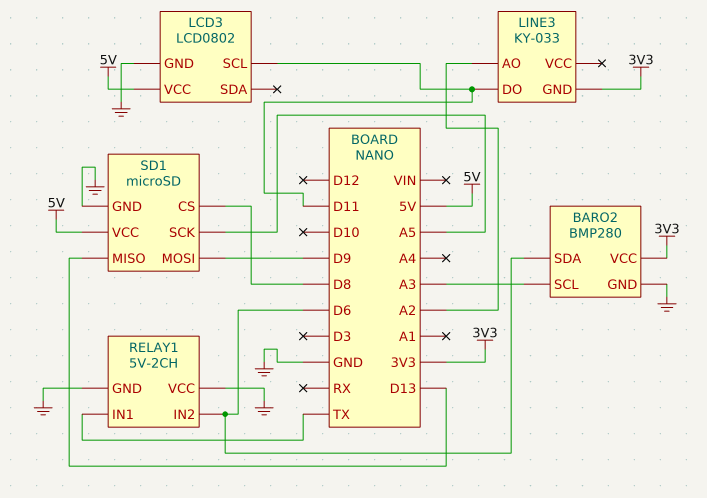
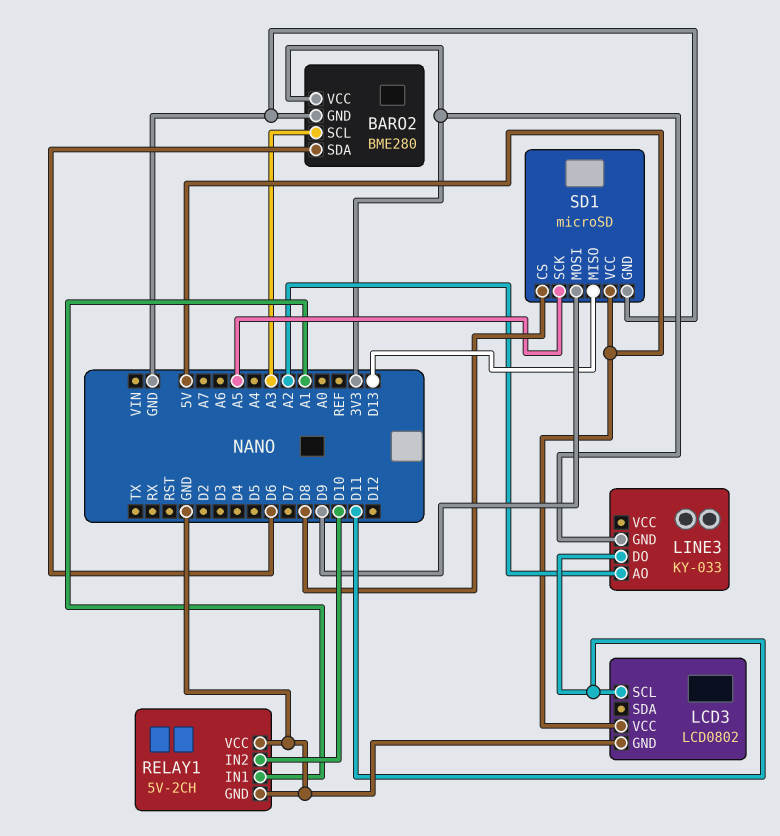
BARO2: BMP280 -> BME280
RELAY1 pin IN1: TX -> A1
RELAY1 pin IN2: D6 -> D10

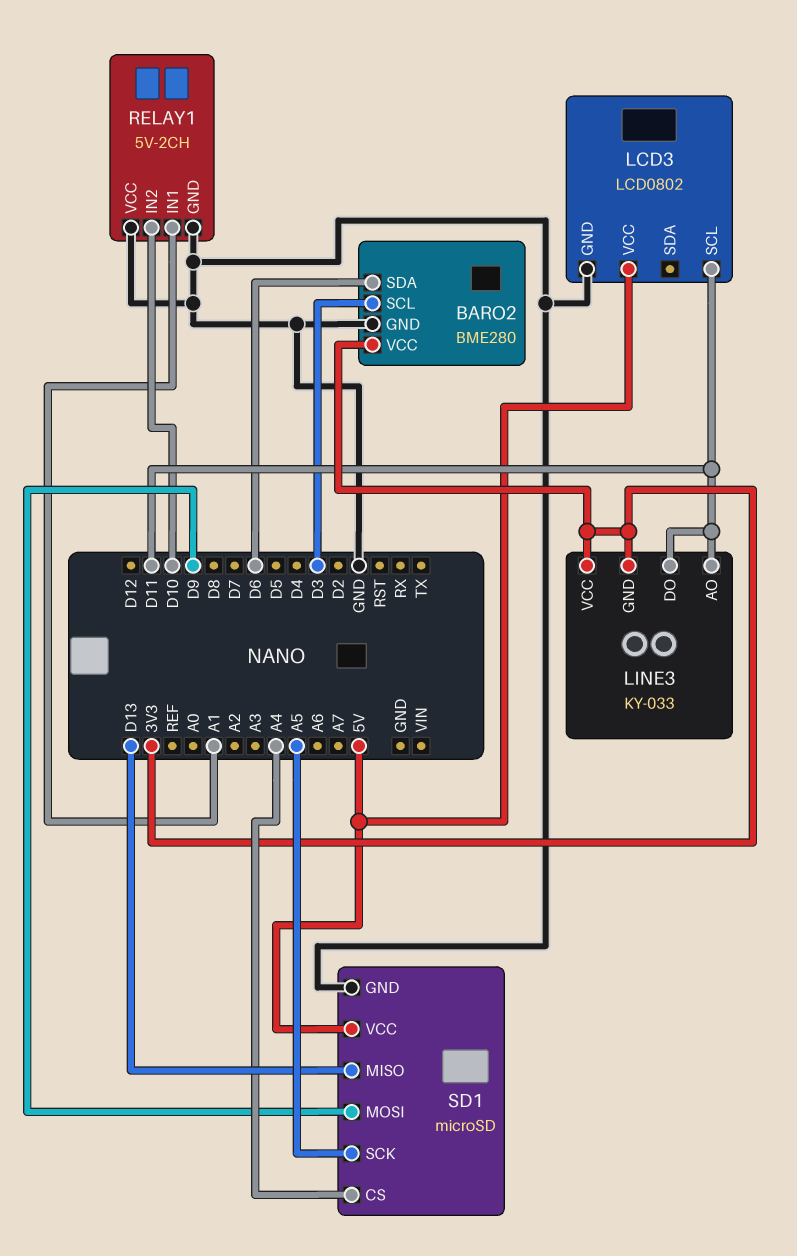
BARO2 pin SCL: A3 -> D3
LINE3 pin AO: A2 -> D11
LINE3 pin VCC: none -> 3V3
SD1 pin CS: D8 -> A4

